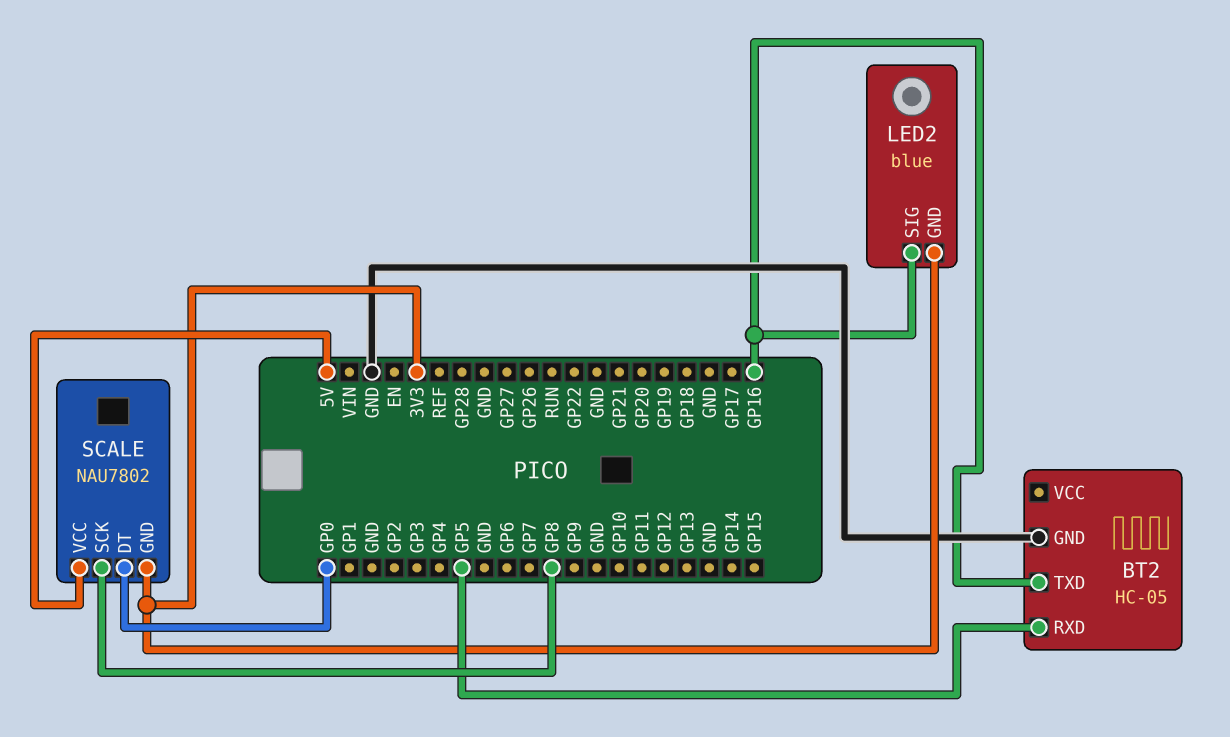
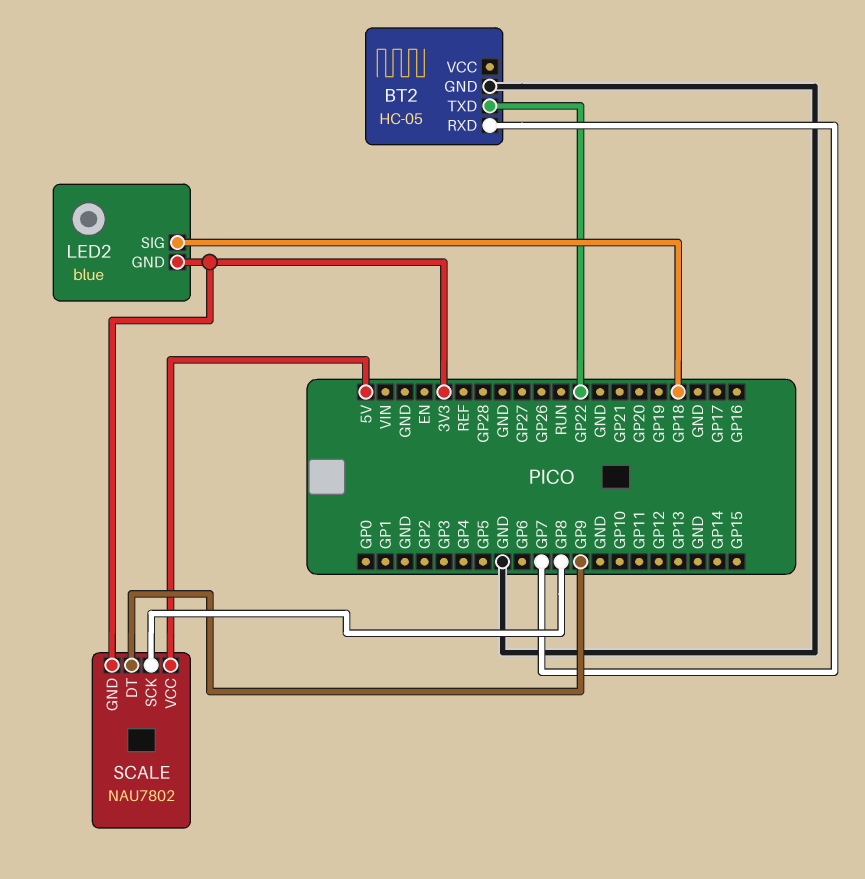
BT2 pin RXD: GP5 -> GP7
BT2 pin TXD: GP16 -> GP22
LED2 pin SIG: GP16 -> GP18
SCALE pin DT: GP0 -> GP9

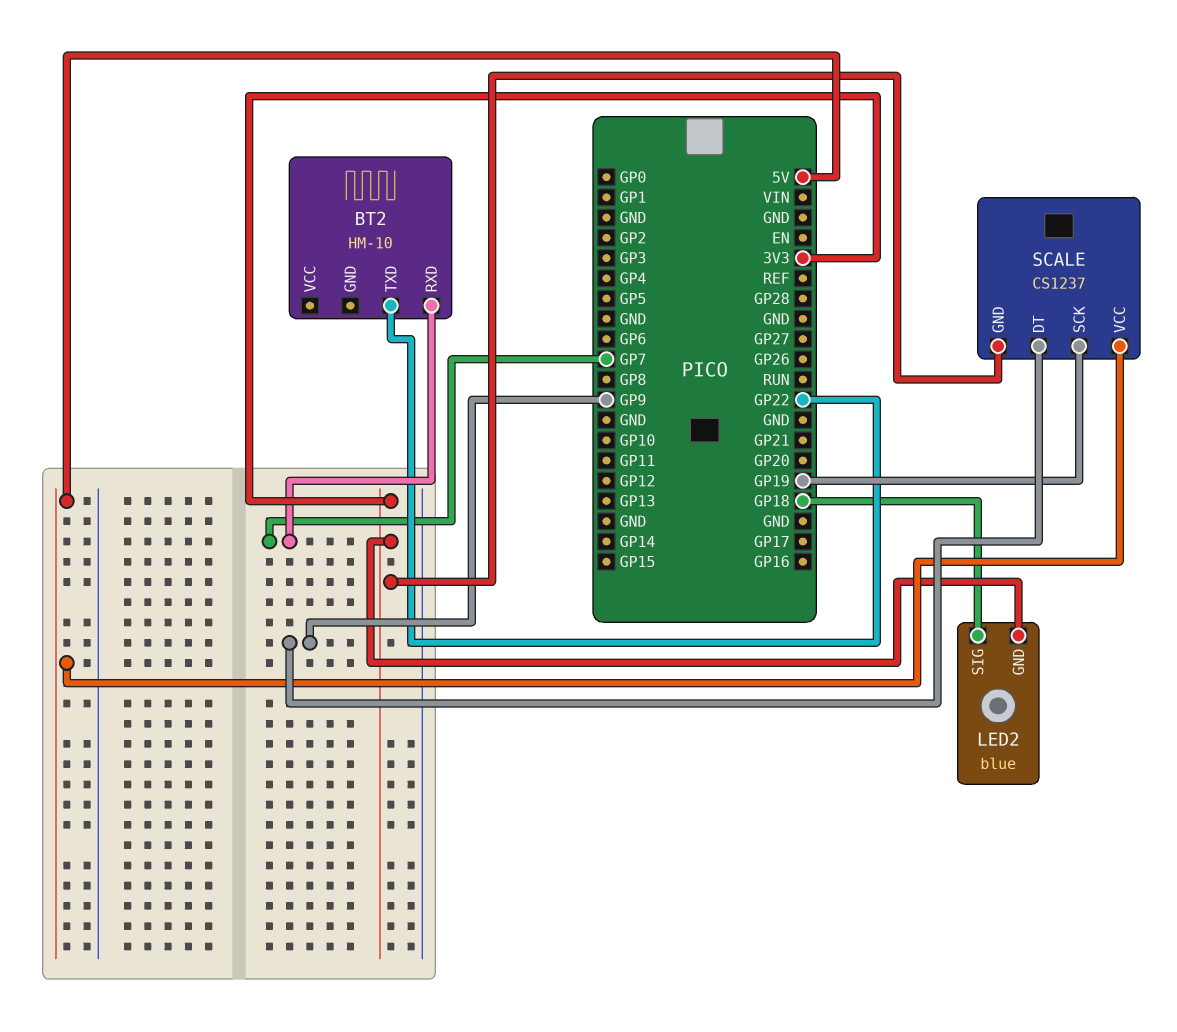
BT2: HC-05 -> HM-10
BT2 pin GND: GND -> none
SCALE: NAU7802 -> CS1237
SCALE pin SCK: GP8 -> GP19

